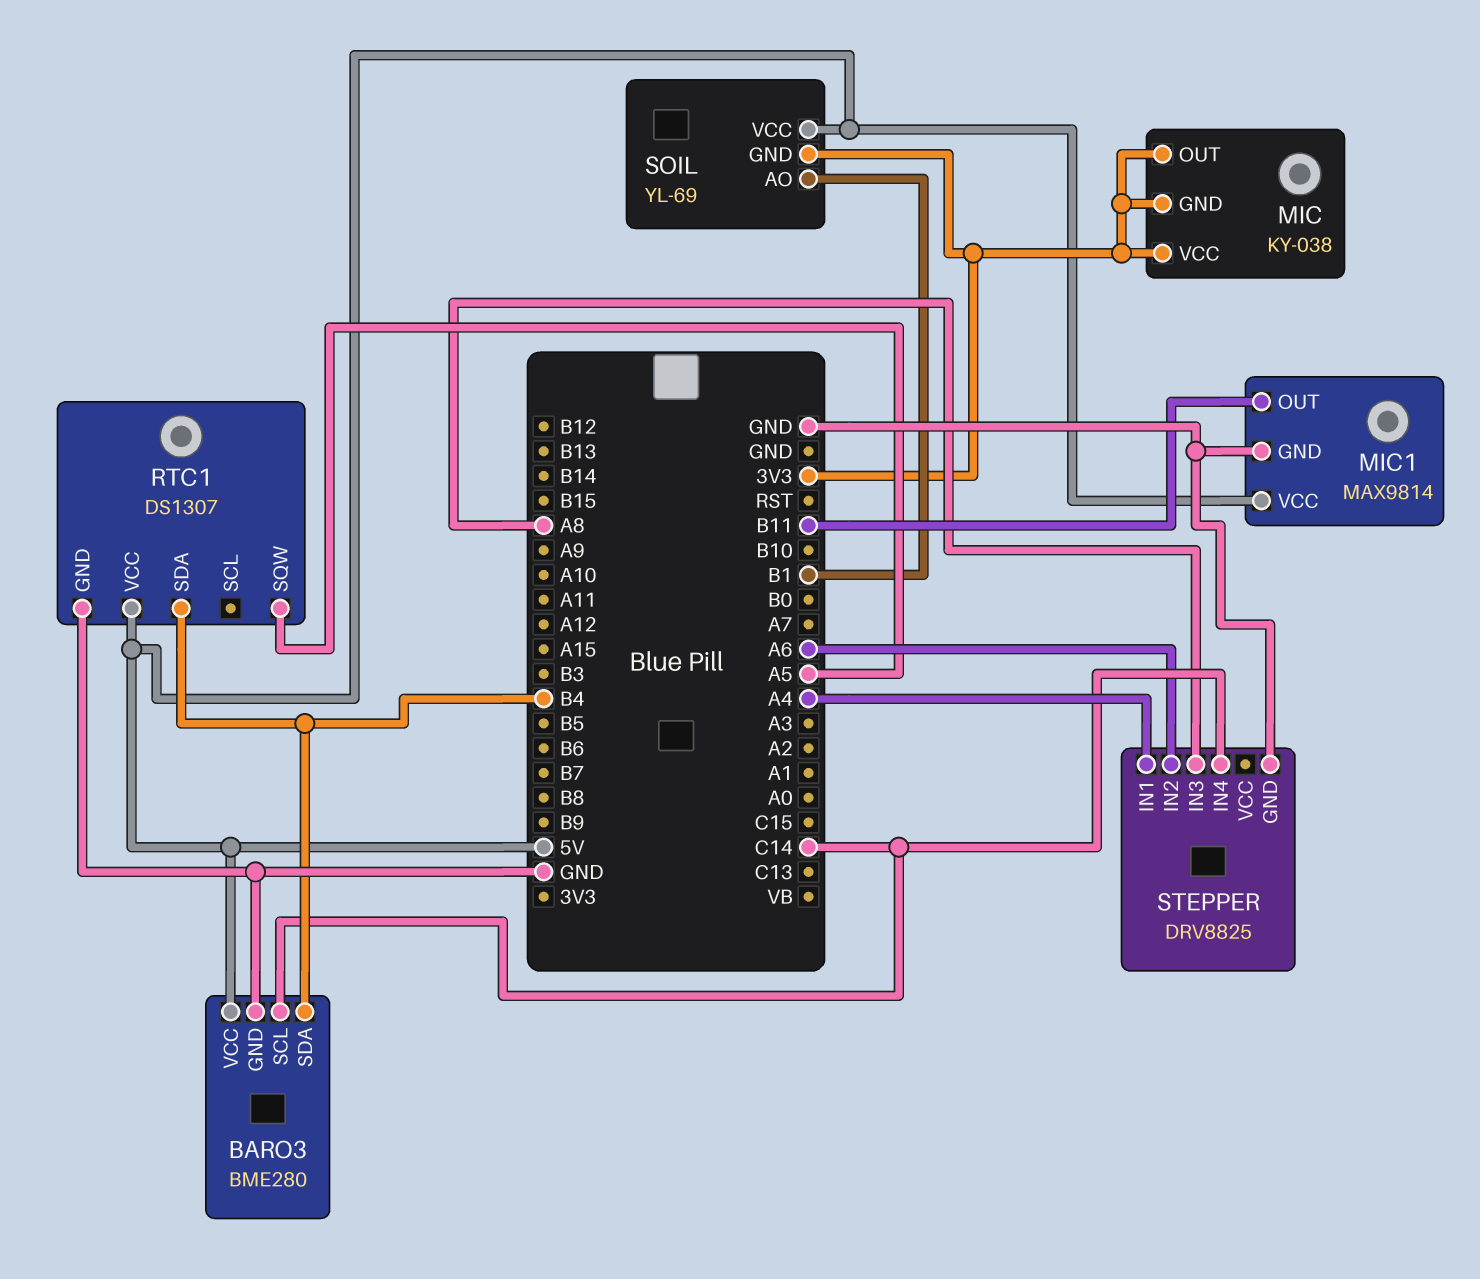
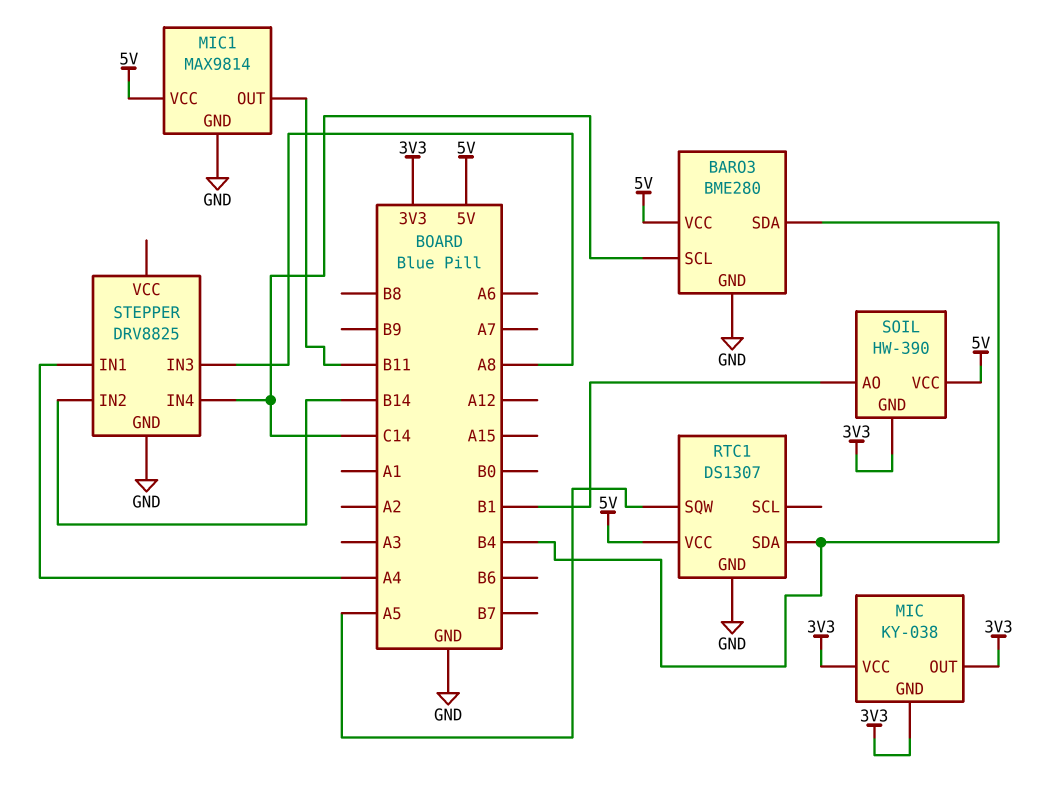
SOIL: YL-69 -> HW-390
STEPPER pin IN2: A6 -> B14

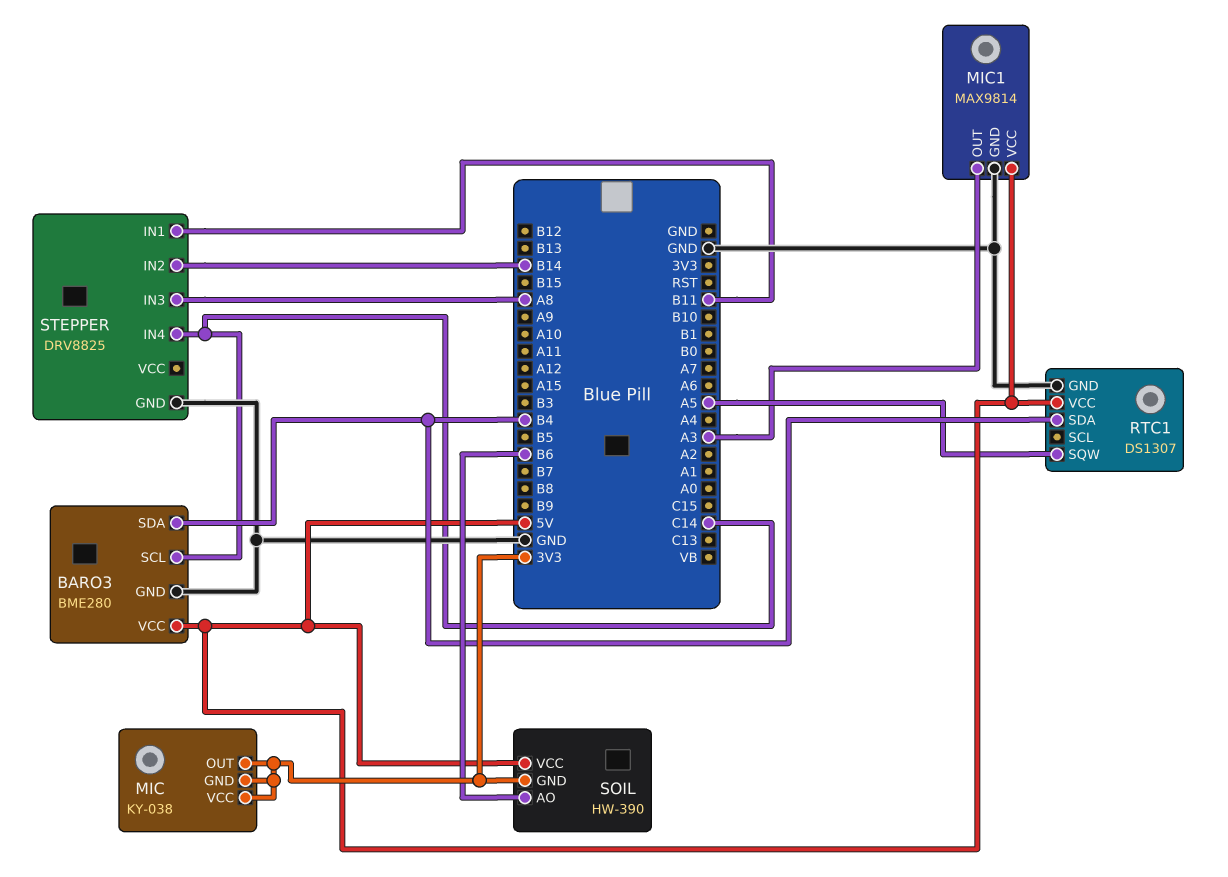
MIC1 pin OUT: B11 -> A3
SOIL pin AO: B1 -> B6
STEPPER pin IN1: A4 -> B11

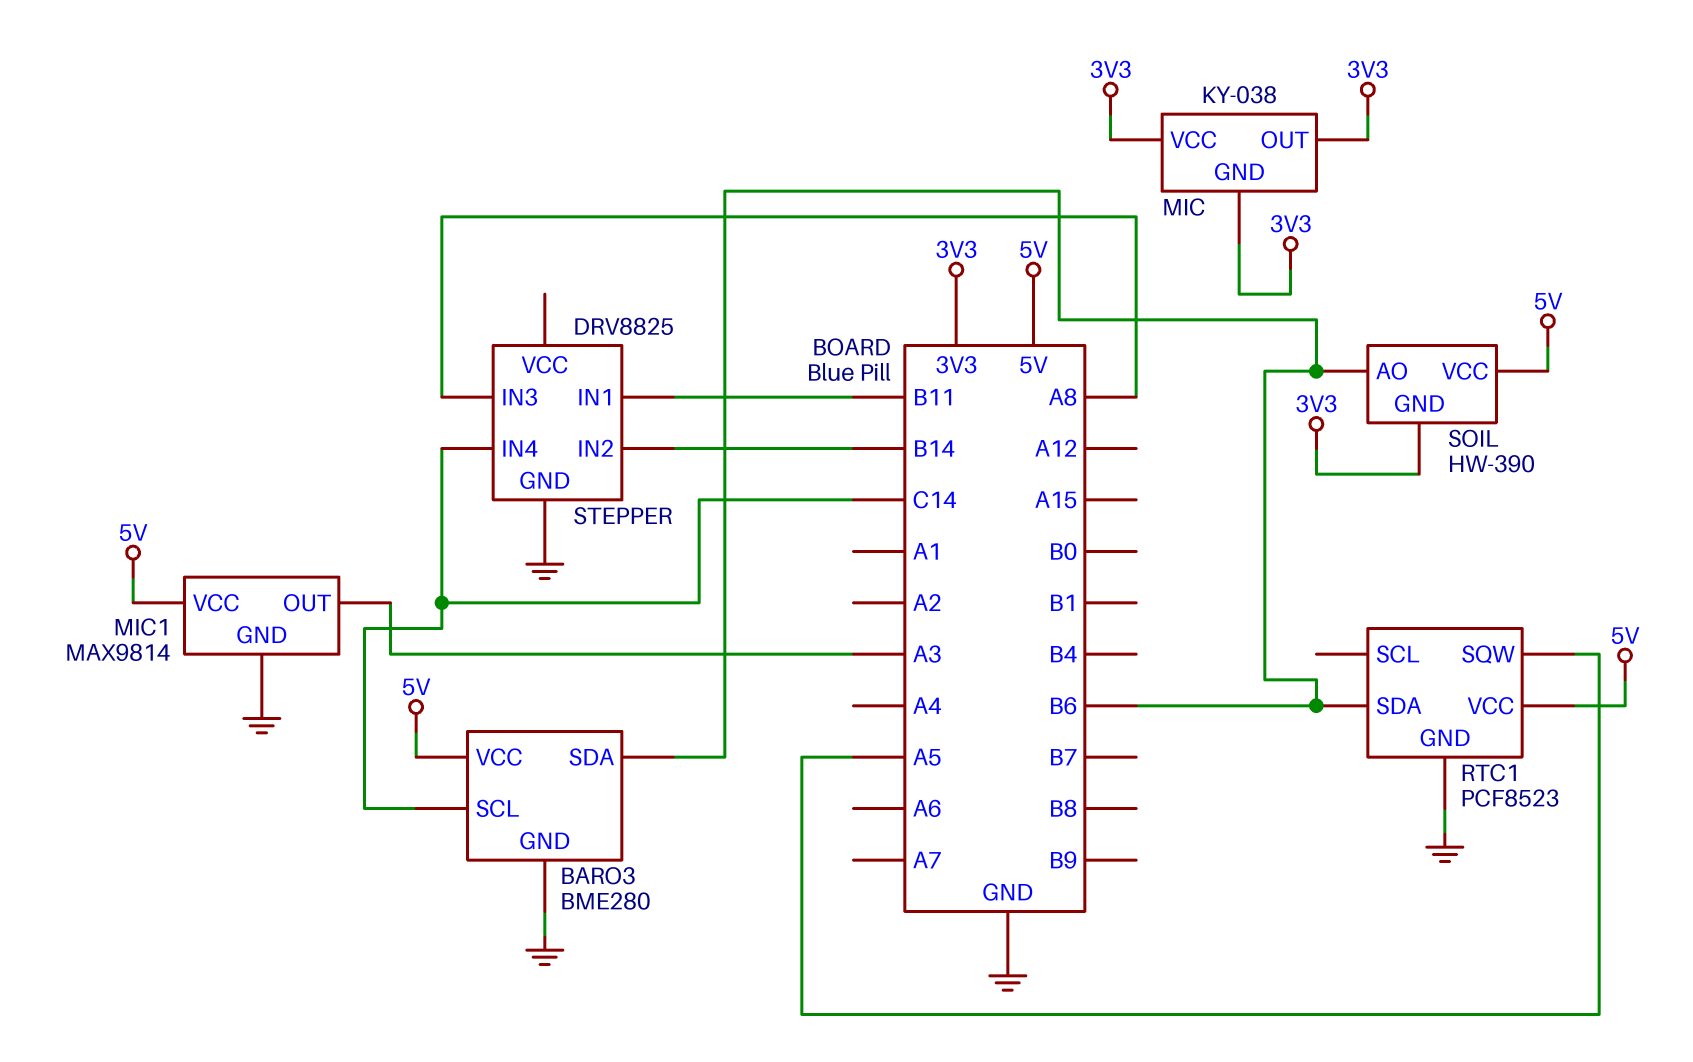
BARO3 pin SDA: B4 -> B6
RTC1: DS1307 -> PCF8523
RTC1 pin SDA: B4 -> B6

